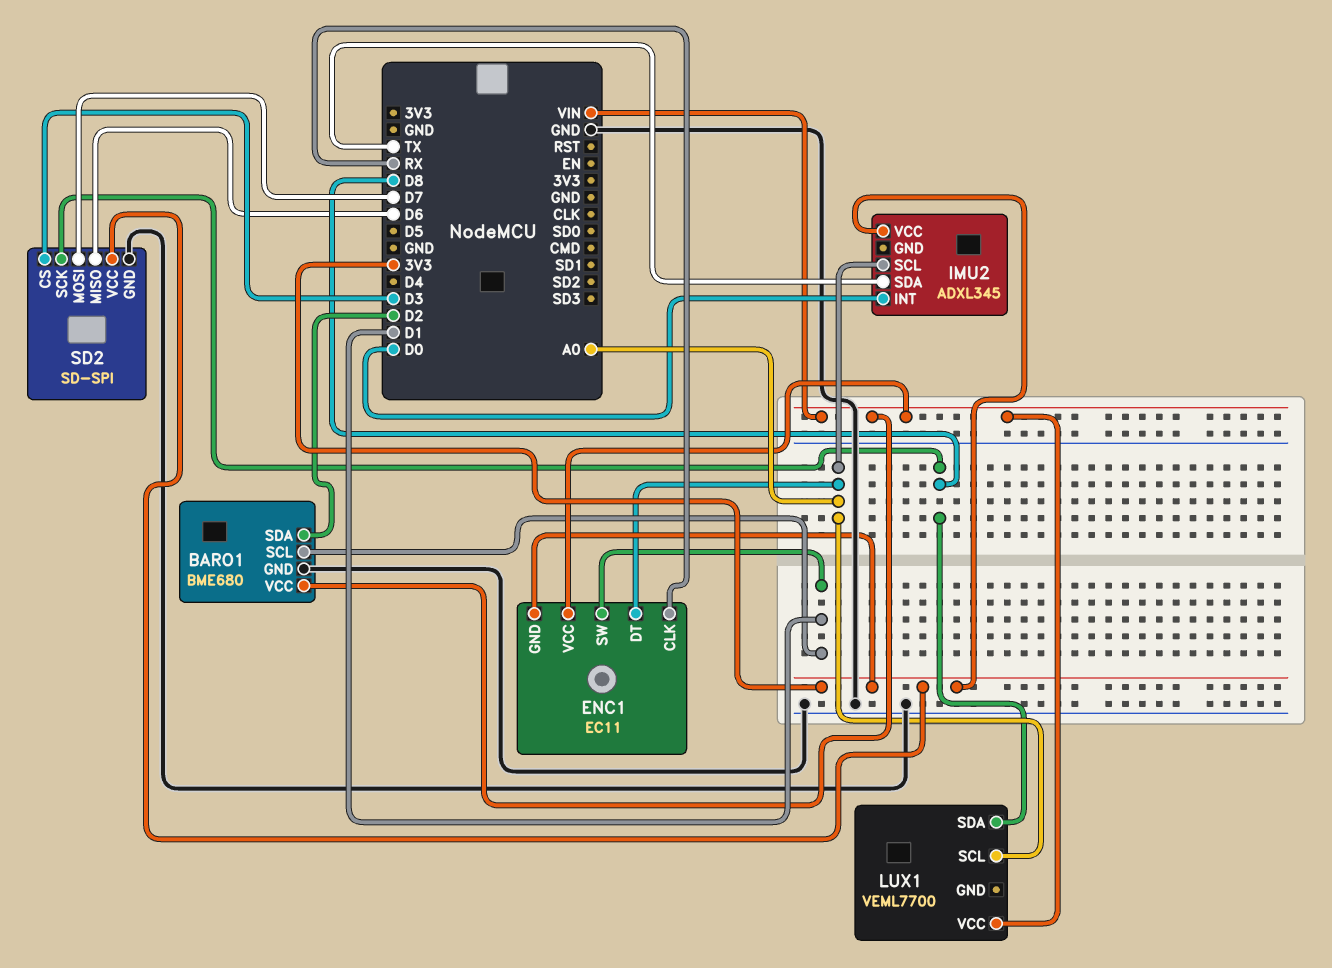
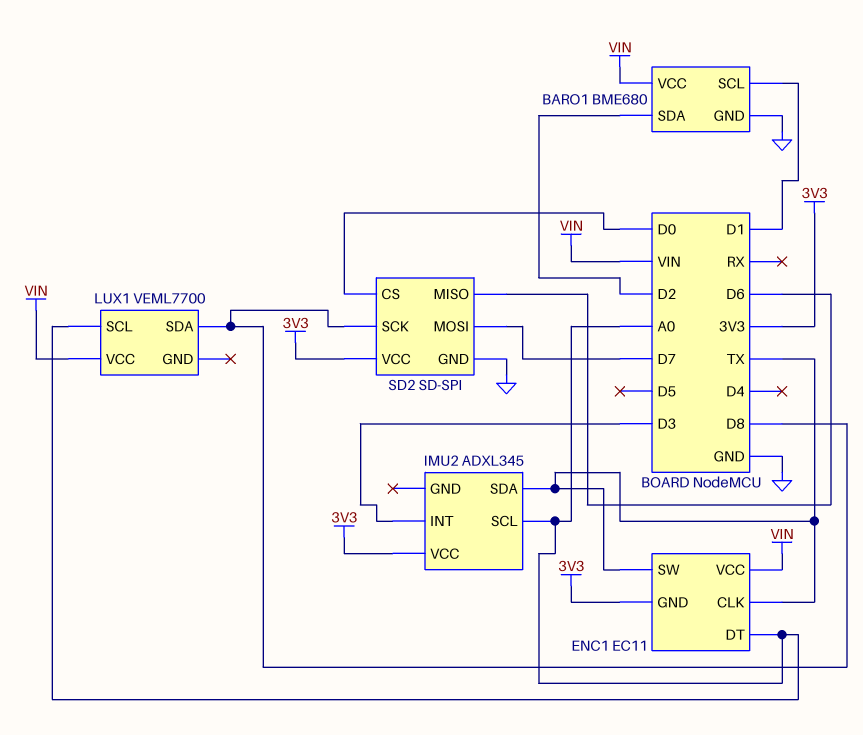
ENC1 pin CLK: RX -> TX
ENC1 pin SW: D1 -> TX
IMU2 pin INT: D0 -> D3
SD2 pin CS: D3 -> D0

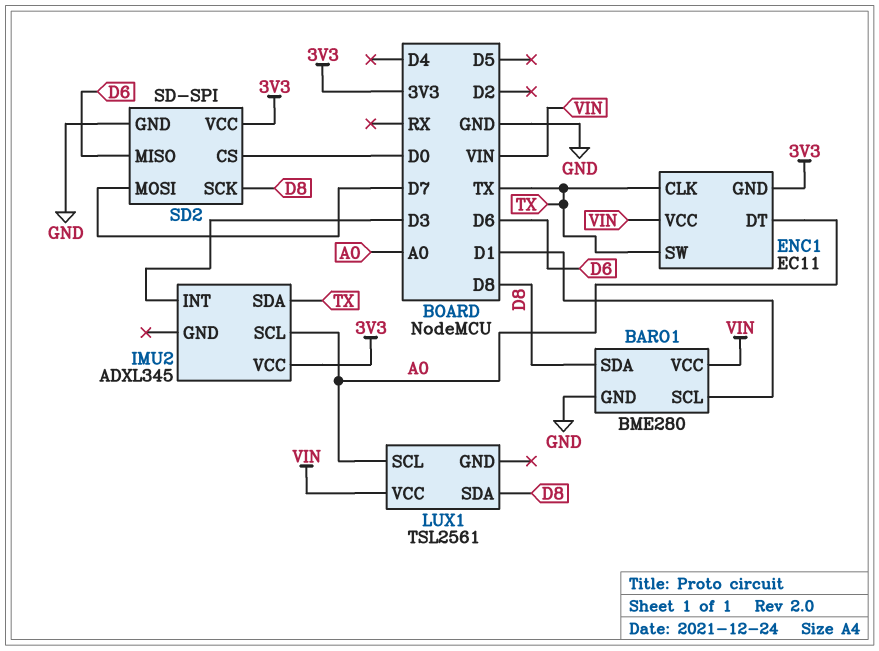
BARO1: BME680 -> BME280
BARO1 pin SDA: D2 -> D8
LUX1: VEML7700 -> TSL2561

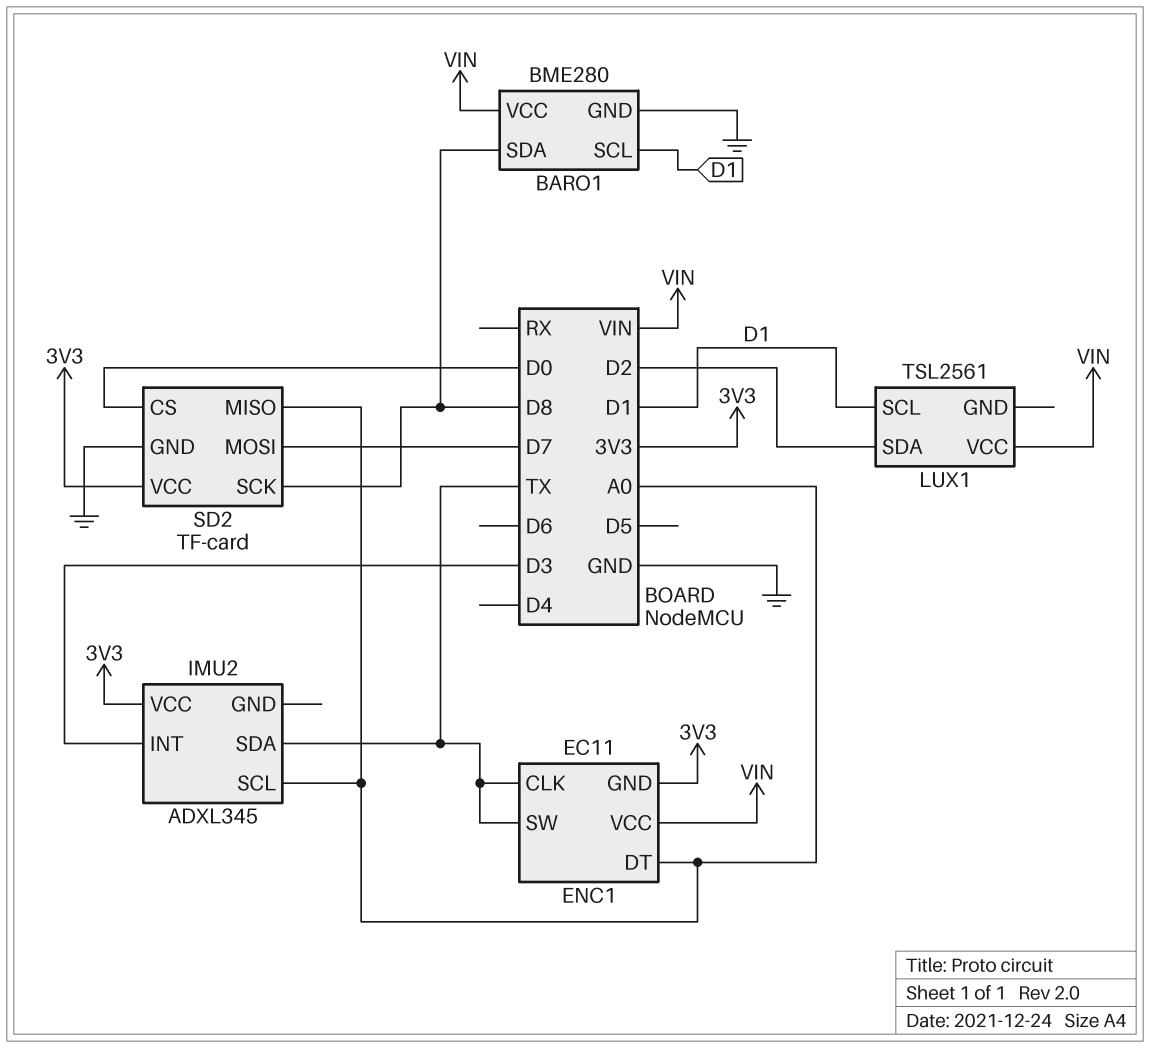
LUX1 pin SCL: A0 -> D1
LUX1 pin SDA: D8 -> D2
SD2: SD-SPI -> TF-card
SD2 pin MISO: D6 -> A0

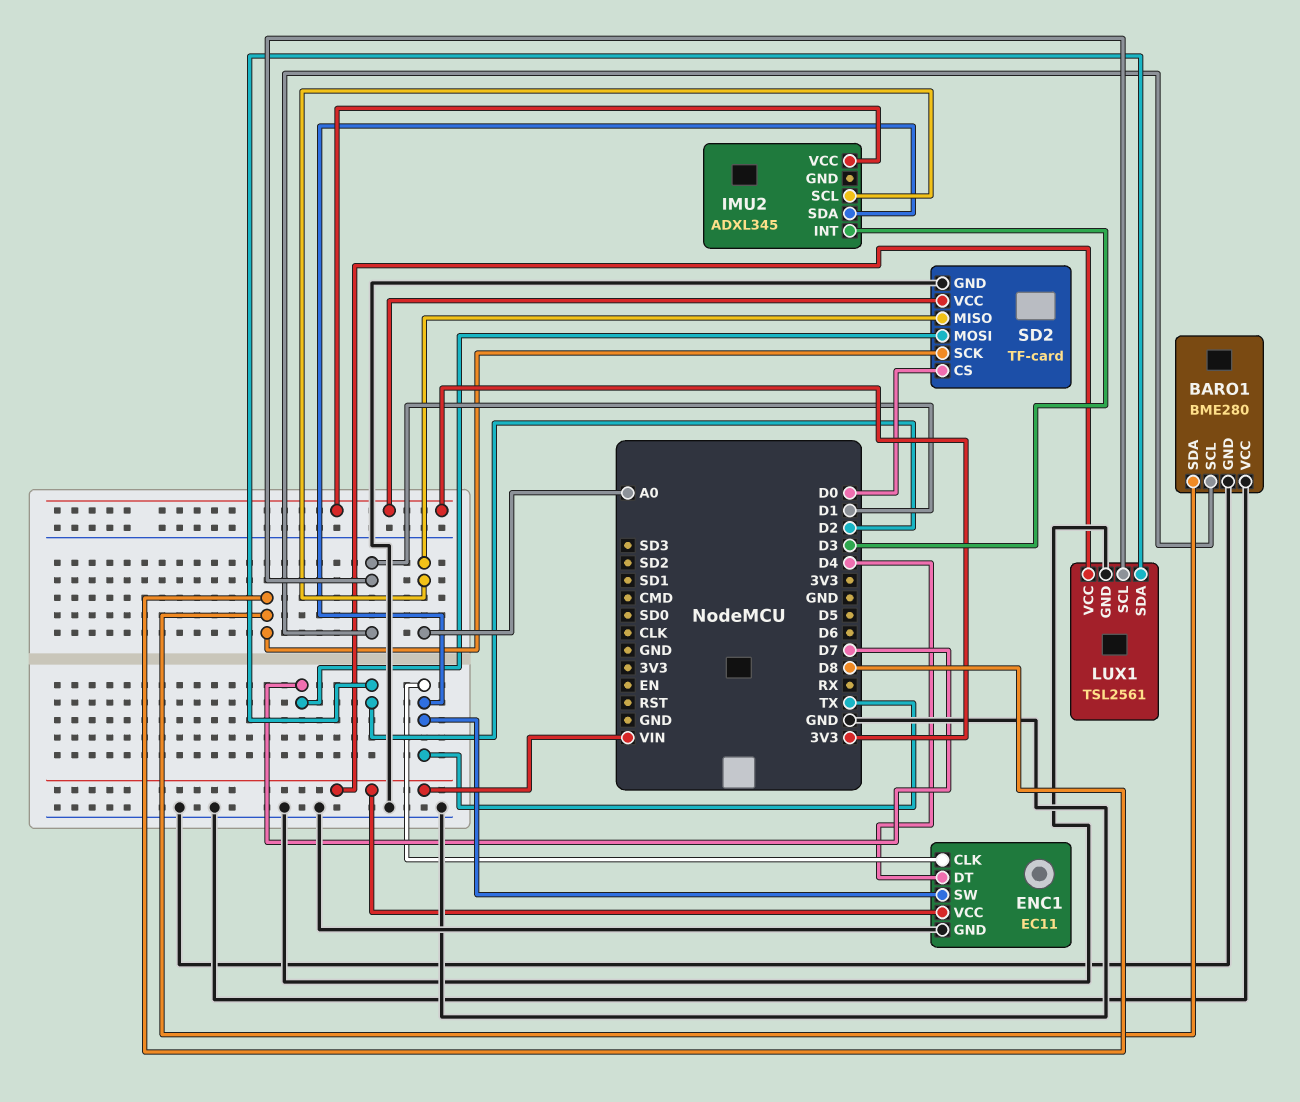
BARO1 pin VCC: VIN -> GND
ENC1 pin DT: A0 -> D4
ENC1 pin GND: 3V3 -> GND
LUX1 pin GND: none -> GND

